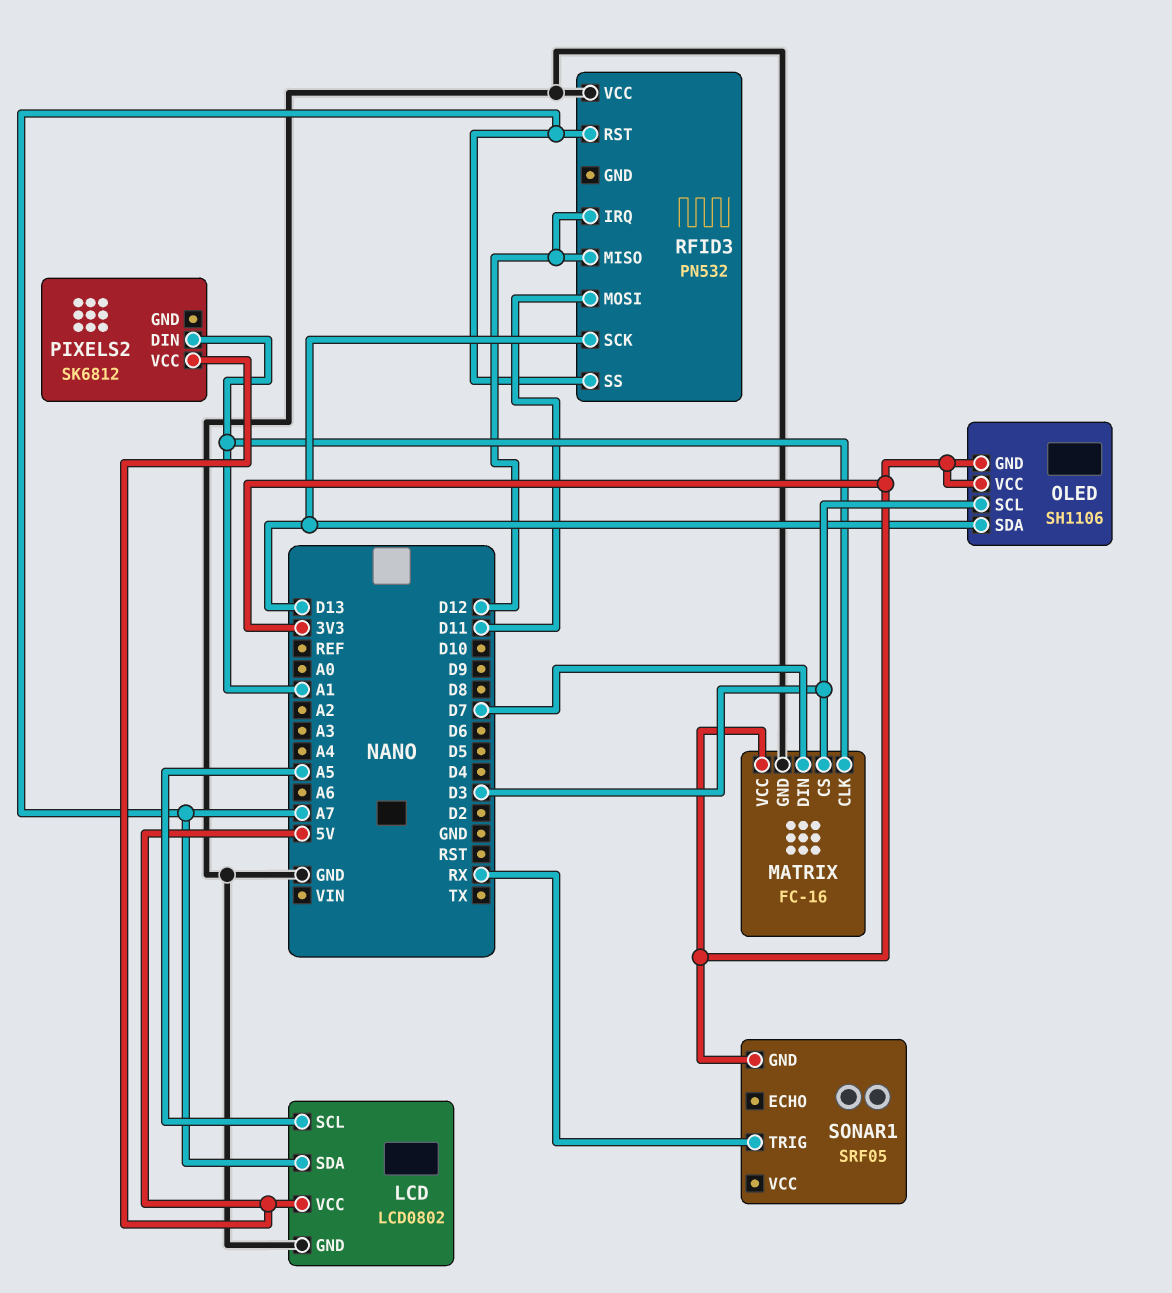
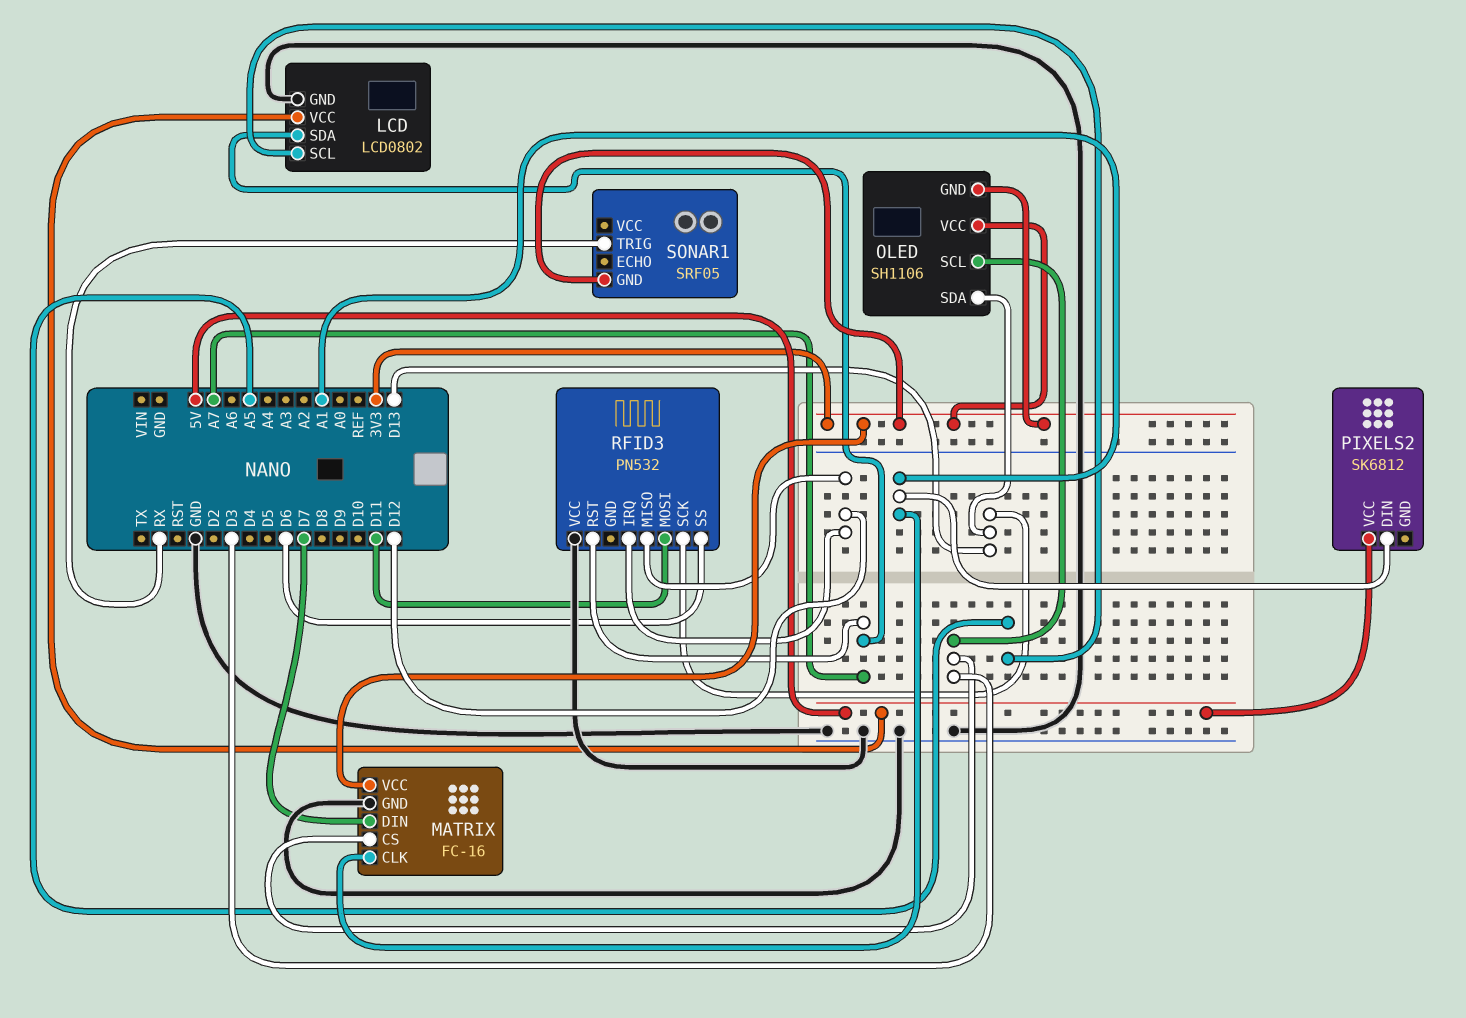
RFID3 pin SS: A7 -> D6

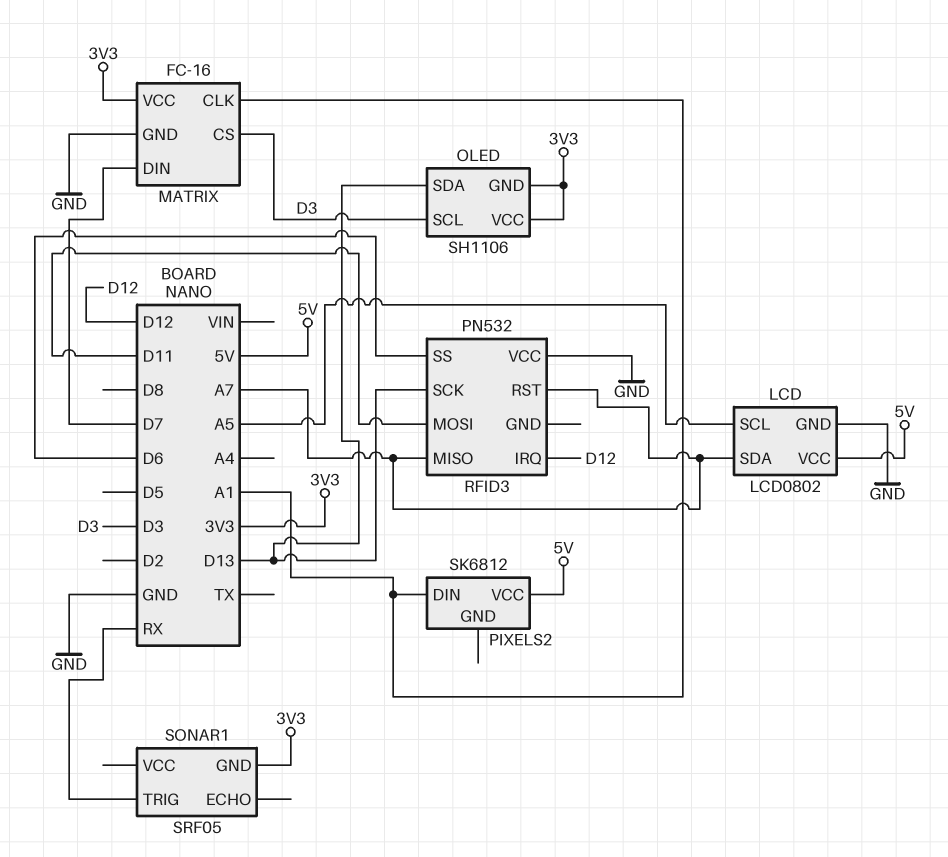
RFID3 pin MISO: D12 -> A7

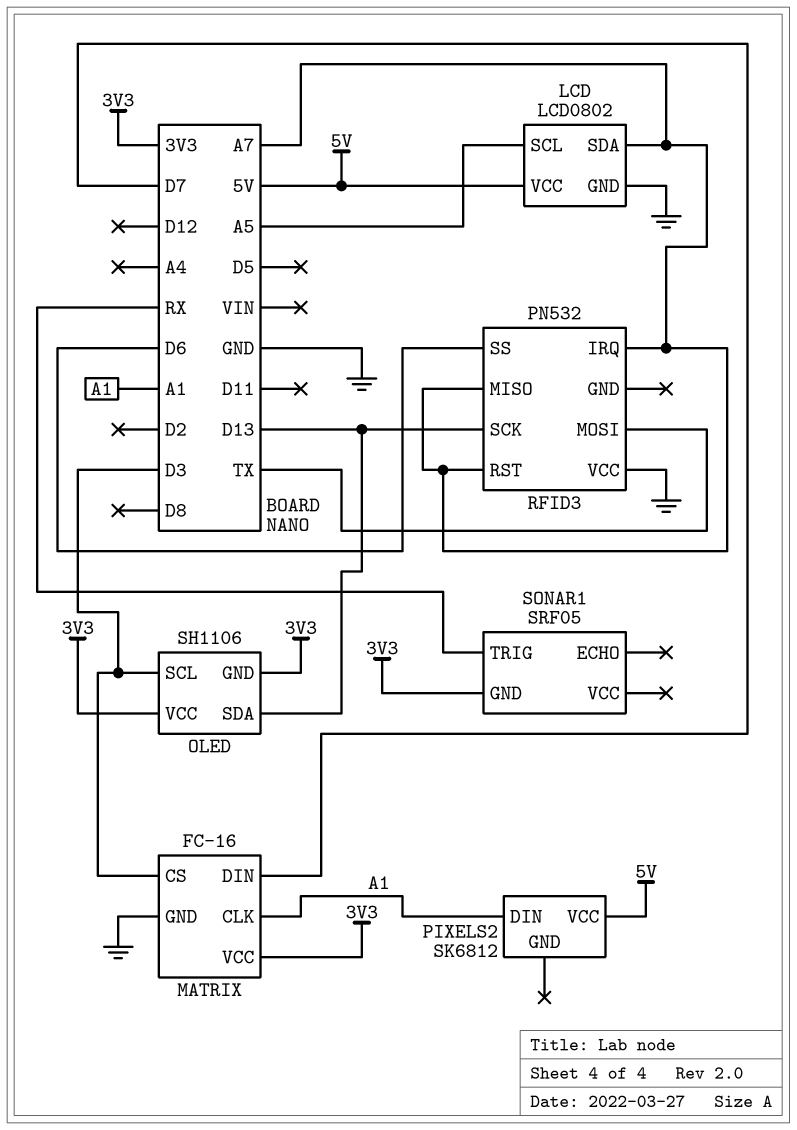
RFID3 pin IRQ: D12 -> A7
RFID3 pin MOSI: D11 -> TX

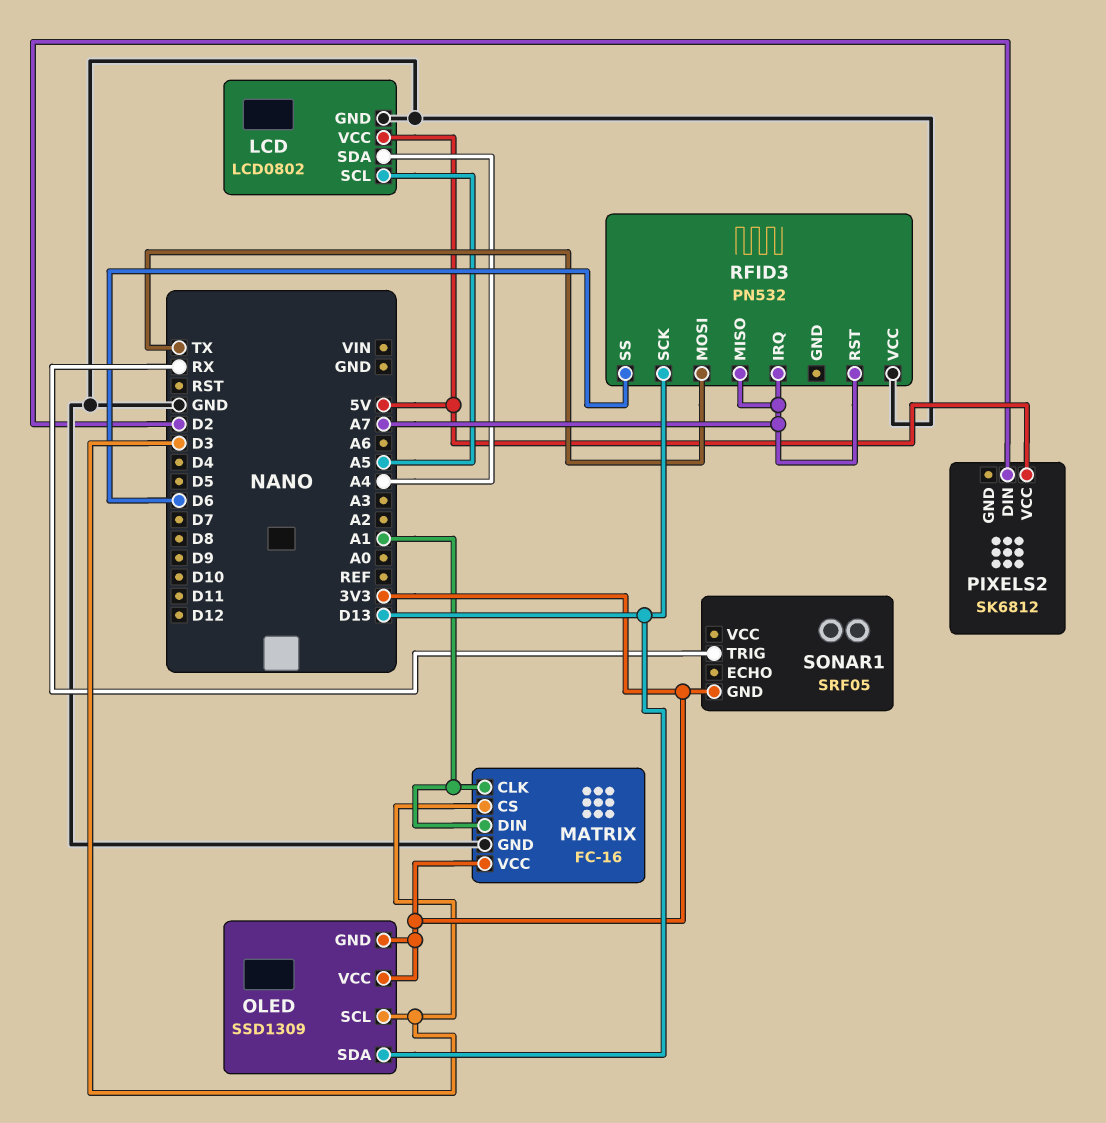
LCD pin SDA: A7 -> A4
MATRIX pin DIN: D7 -> A1
OLED: SH1106 -> SSD1309
PIXELS2 pin DIN: A1 -> D2

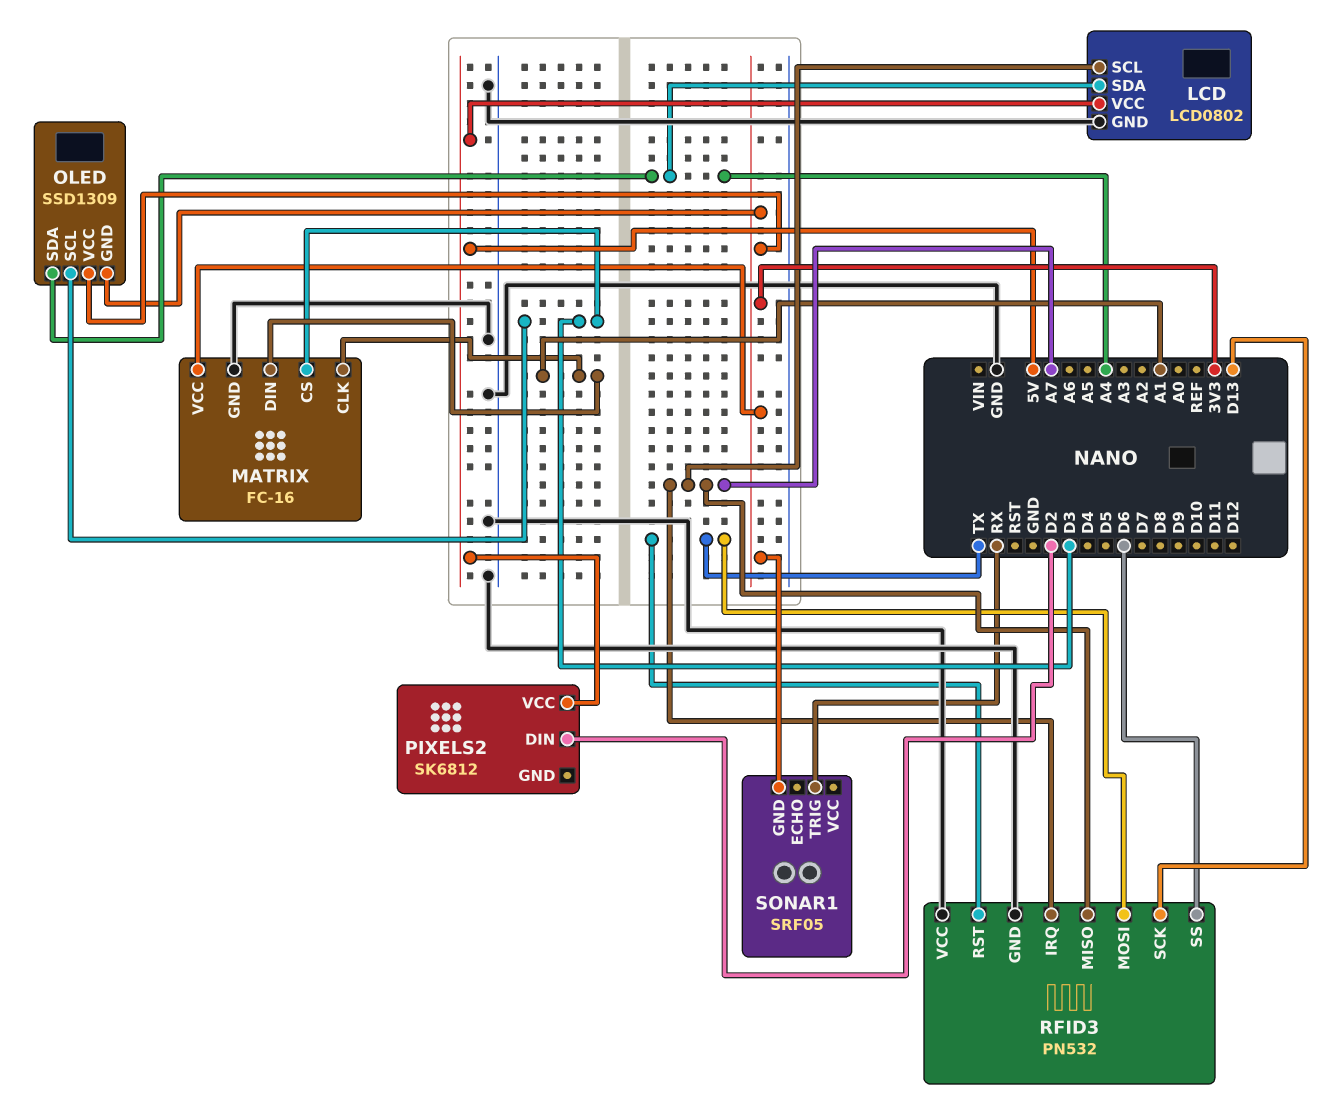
LCD pin SCL: A5 -> A7
OLED pin SDA: D13 -> A4
RFID3 pin GND: none -> GND
RFID3 pin RST: A7 -> TX

